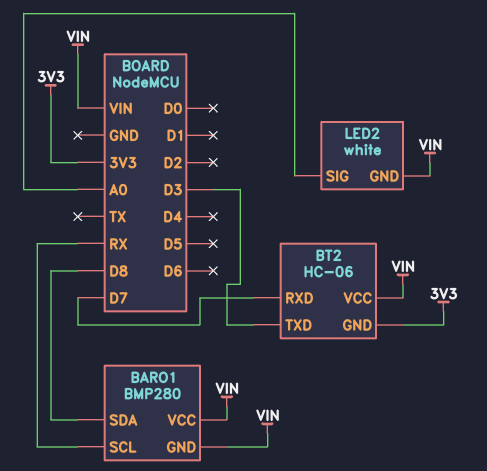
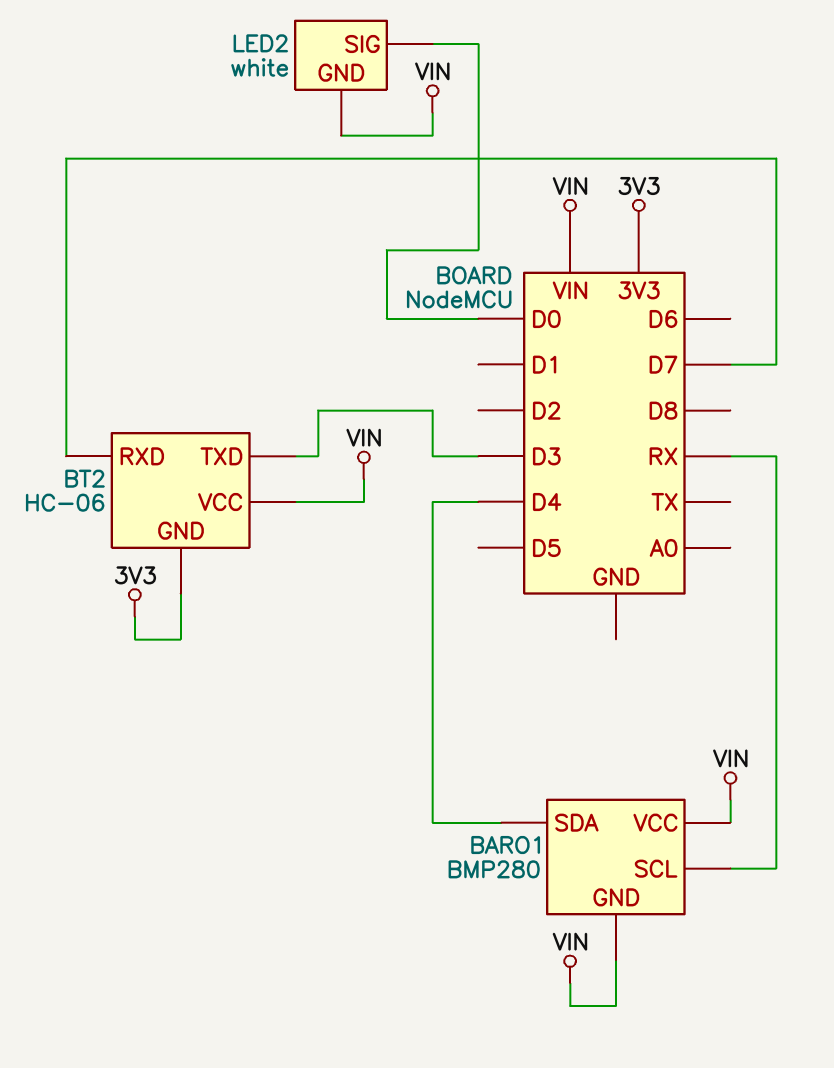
BARO1 pin SDA: D8 -> D4
LED2 pin SIG: A0 -> D0

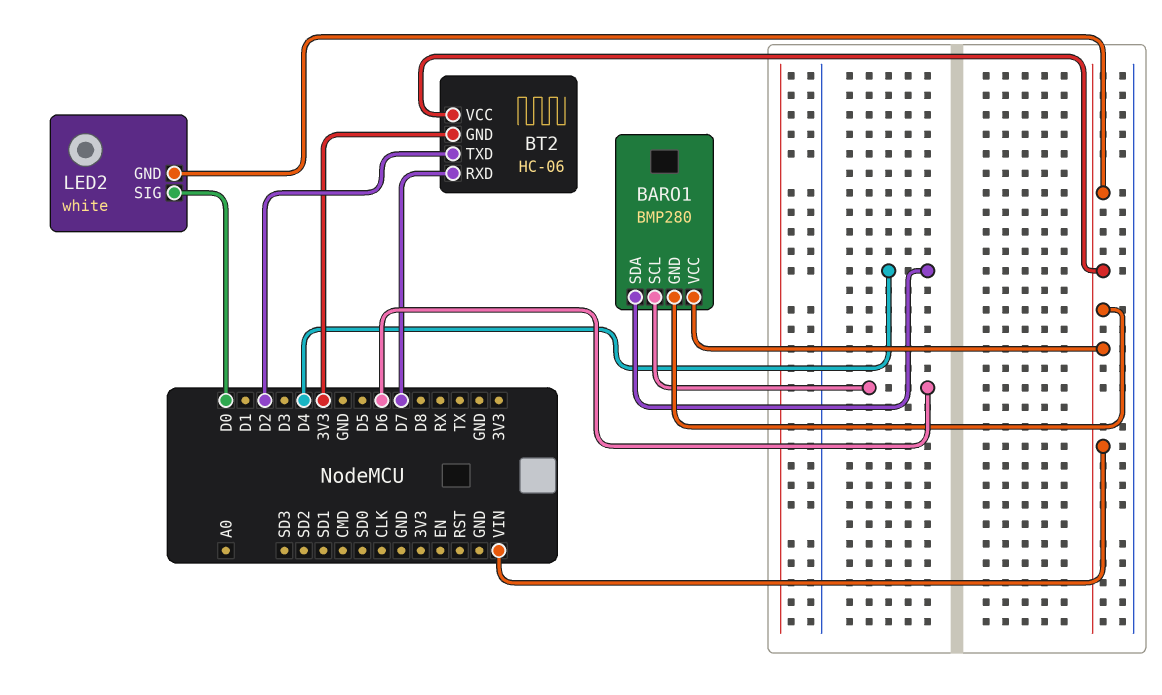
BARO1 pin SCL: RX -> D6
BT2 pin TXD: D3 -> D2

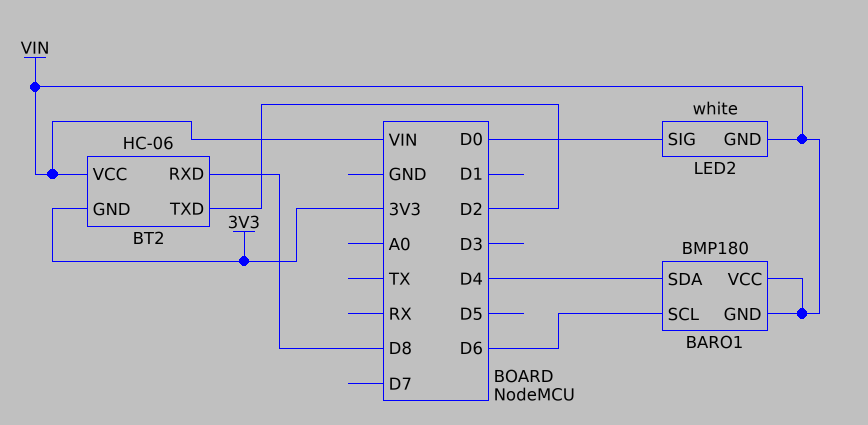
BARO1: BMP280 -> BMP180
BT2 pin RXD: D7 -> D8

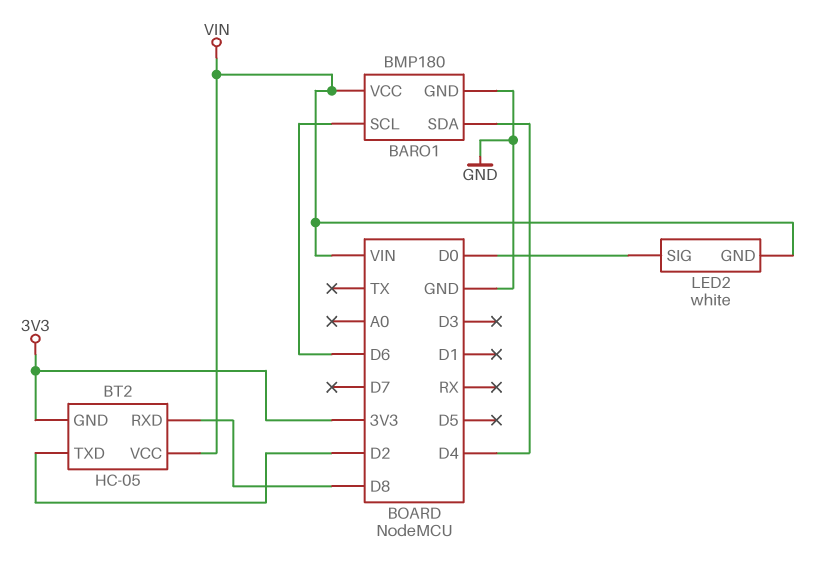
BARO1 pin GND: VIN -> GND
BT2: HC-06 -> HC-05

